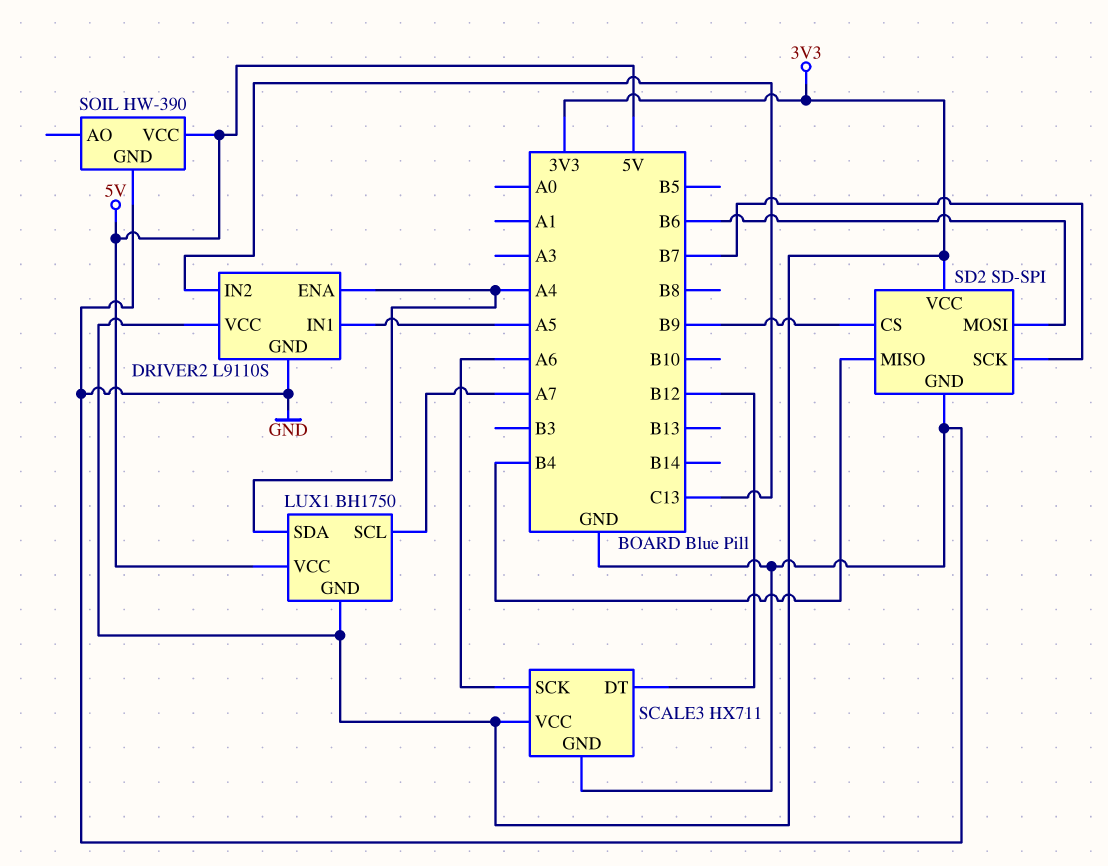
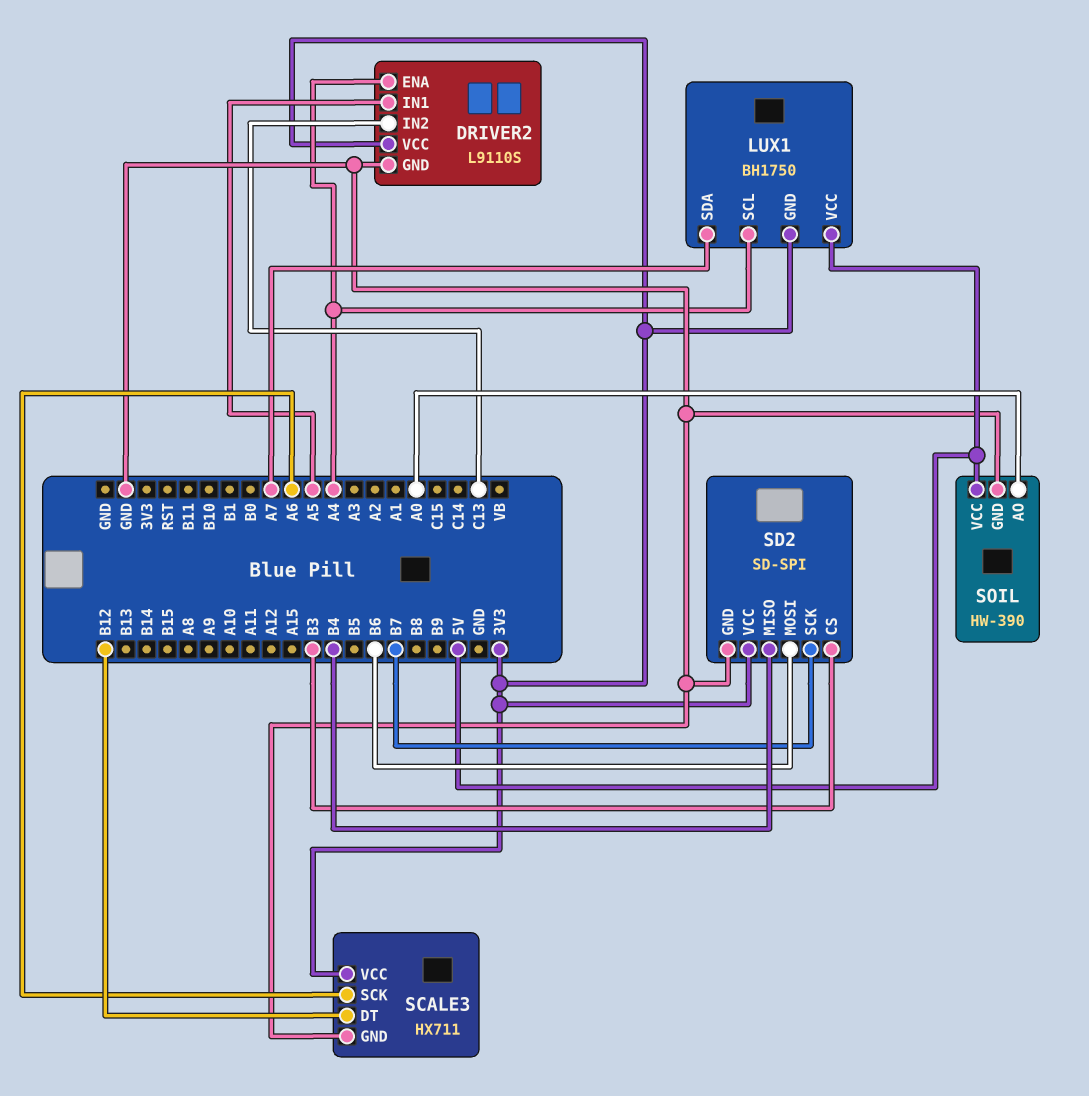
LUX1 pin SCL: A7 -> A4
LUX1 pin SDA: A4 -> A7
SD2 pin CS: B9 -> B3
SOIL pin AO: none -> A0

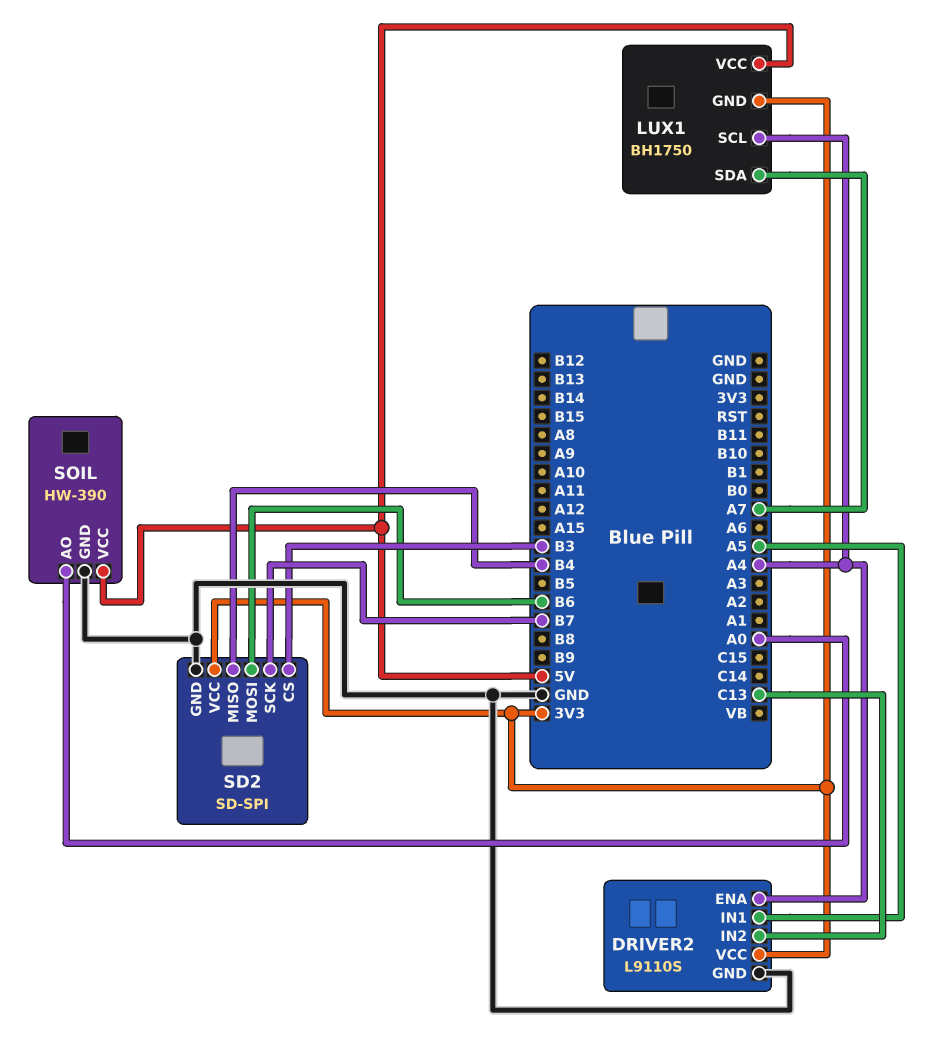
SCALE3: HX711 -> none
SCALE3 pin DT: B12 -> none
SCALE3 pin GND: GND -> none
SCALE3 pin SCK: A6 -> none
SCALE3 pin VCC: 3V3 -> none

